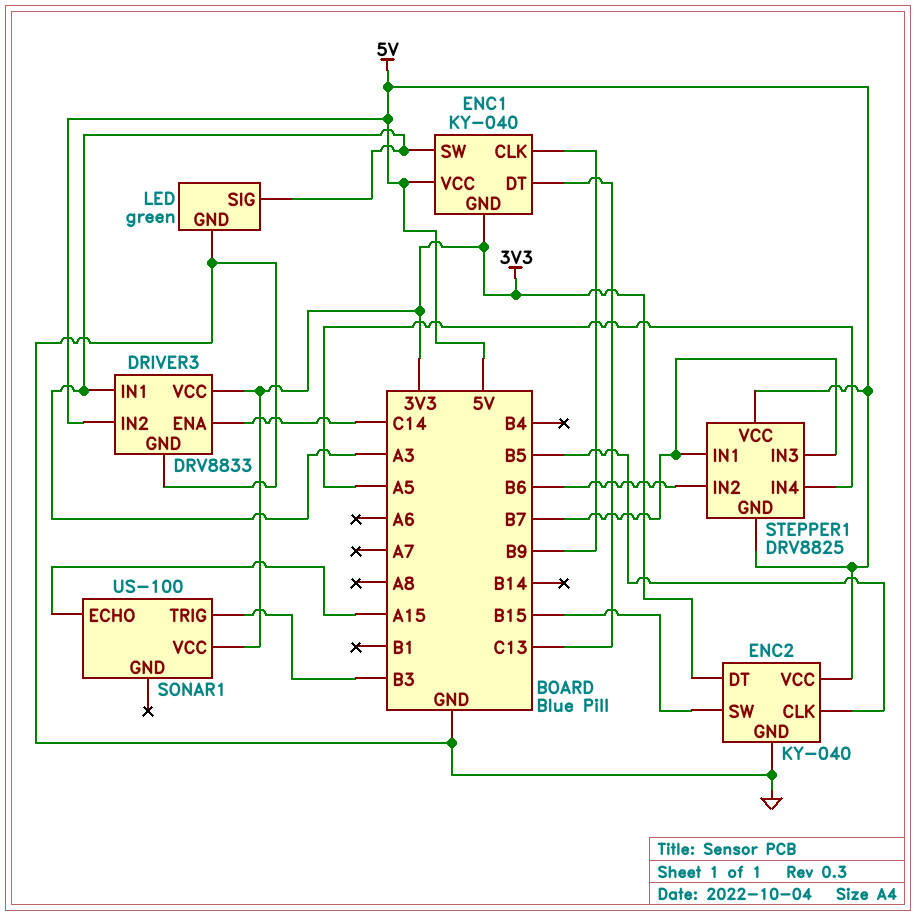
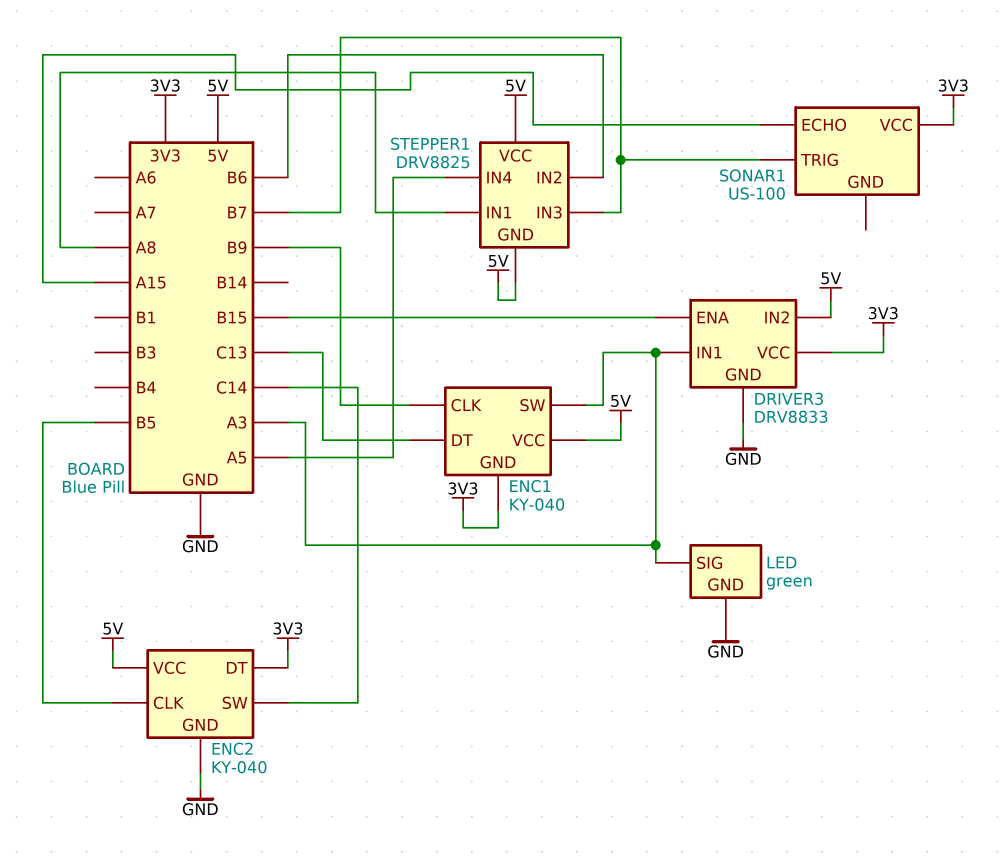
DRIVER3 pin ENA: C14 -> B15
ENC2 pin SW: B15 -> C14
SONAR1 pin TRIG: B3 -> B7
STEPPER1 pin IN1: B7 -> A8

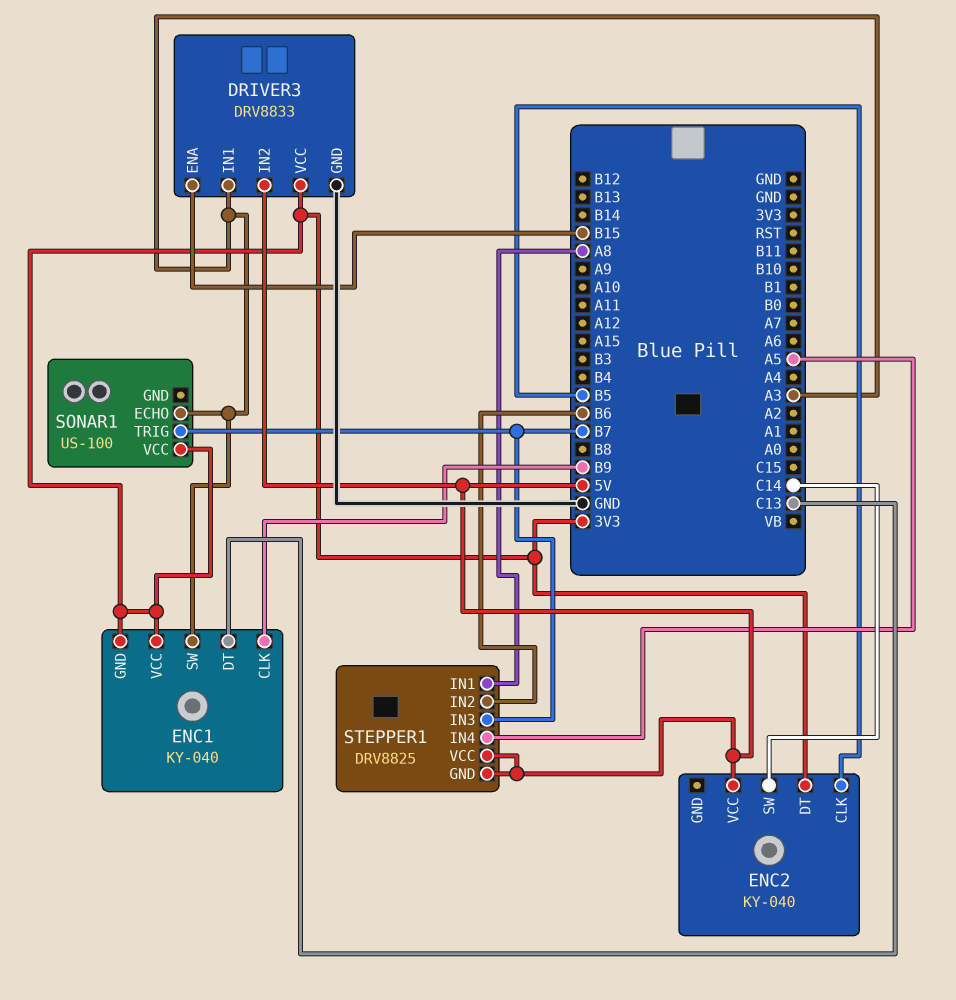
ENC1 pin VCC: 5V -> 3V3
ENC2 pin GND: GND -> none
LED: green -> none
LED pin GND: GND -> none
LED pin SIG: A3 -> none
SONAR1 pin ECHO: A15 -> A3

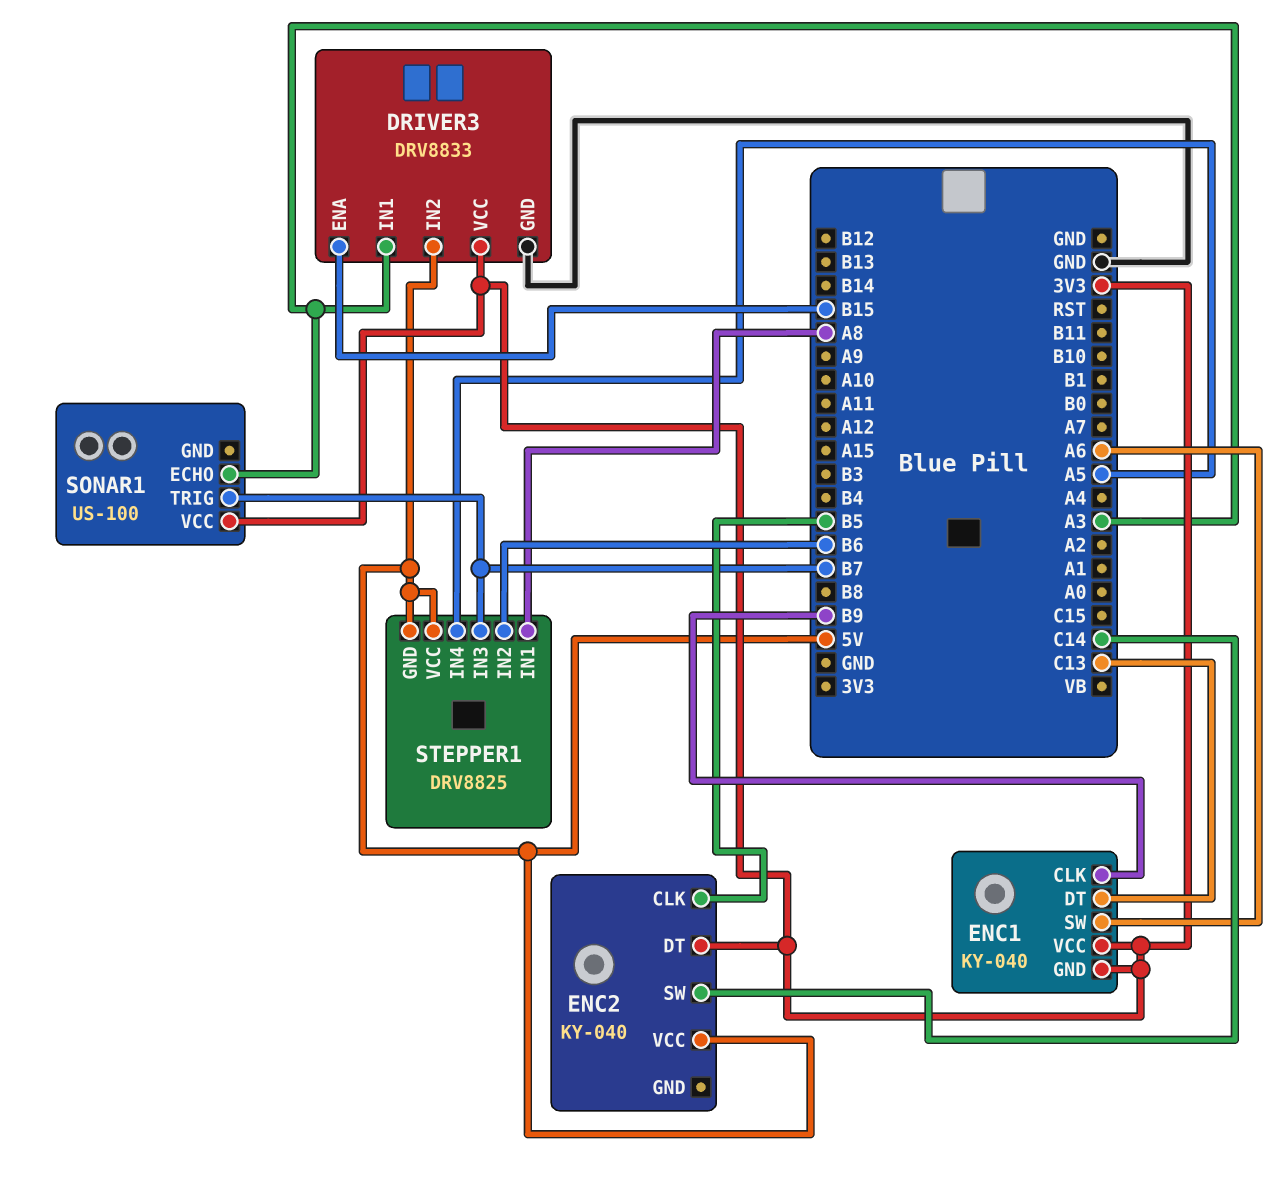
ENC1 pin SW: A3 -> A6

